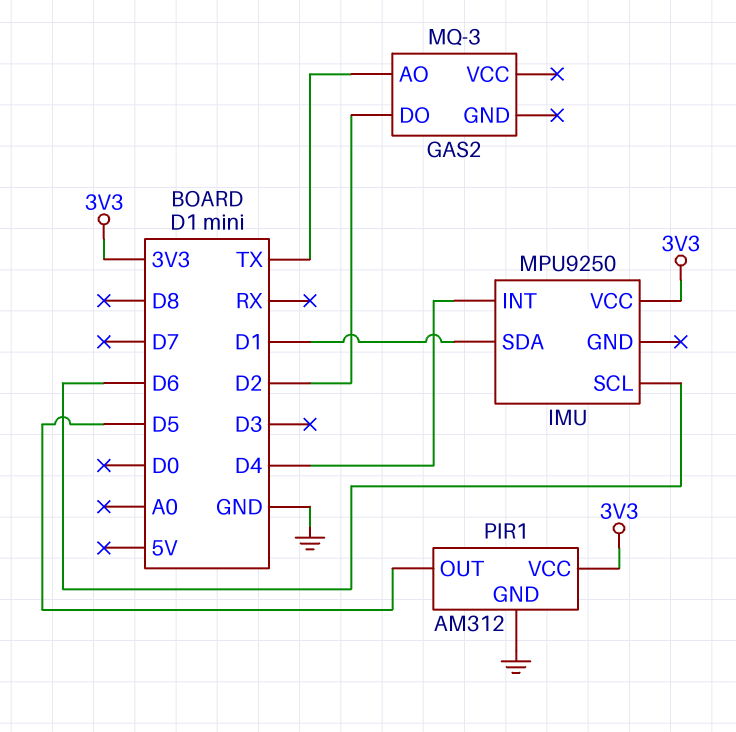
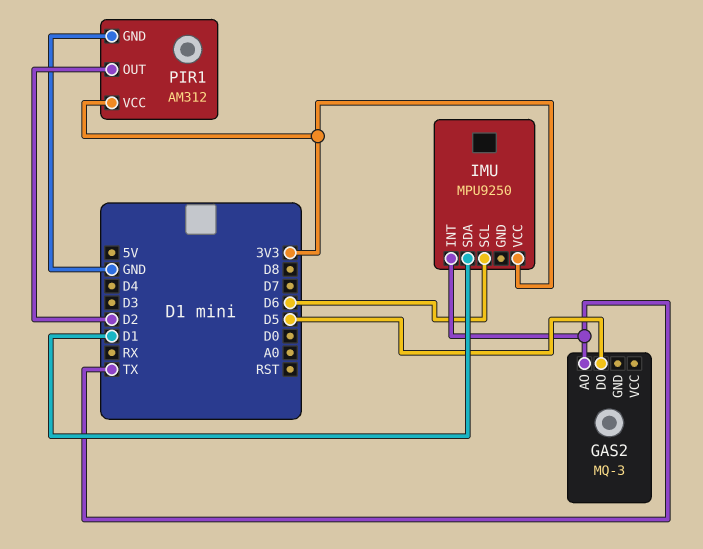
GAS2 pin DO: D2 -> D5
IMU pin INT: D4 -> TX
PIR1 pin OUT: D5 -> D2

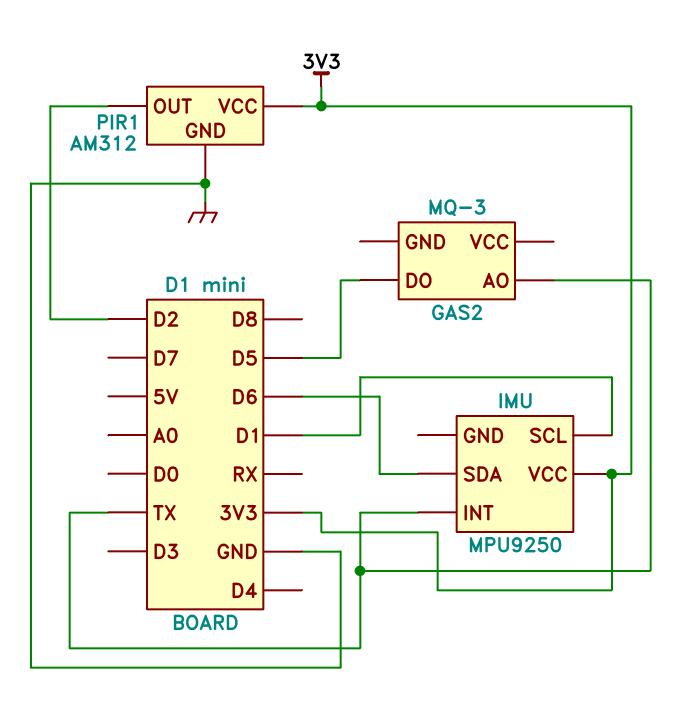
IMU pin SCL: D6 -> D1
IMU pin SDA: D1 -> D6

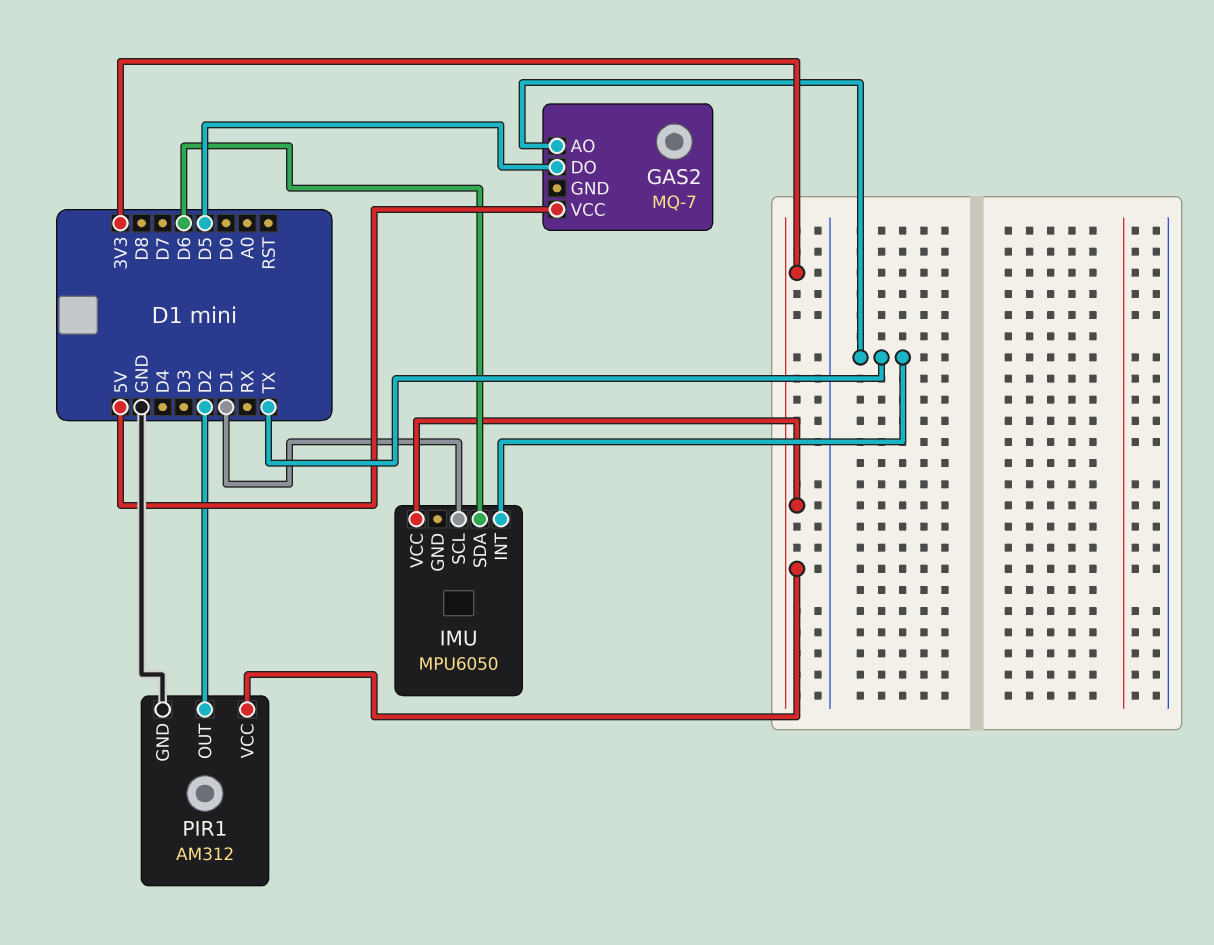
GAS2: MQ-3 -> MQ-7
GAS2 pin VCC: none -> 5V
IMU: MPU9250 -> MPU6050

